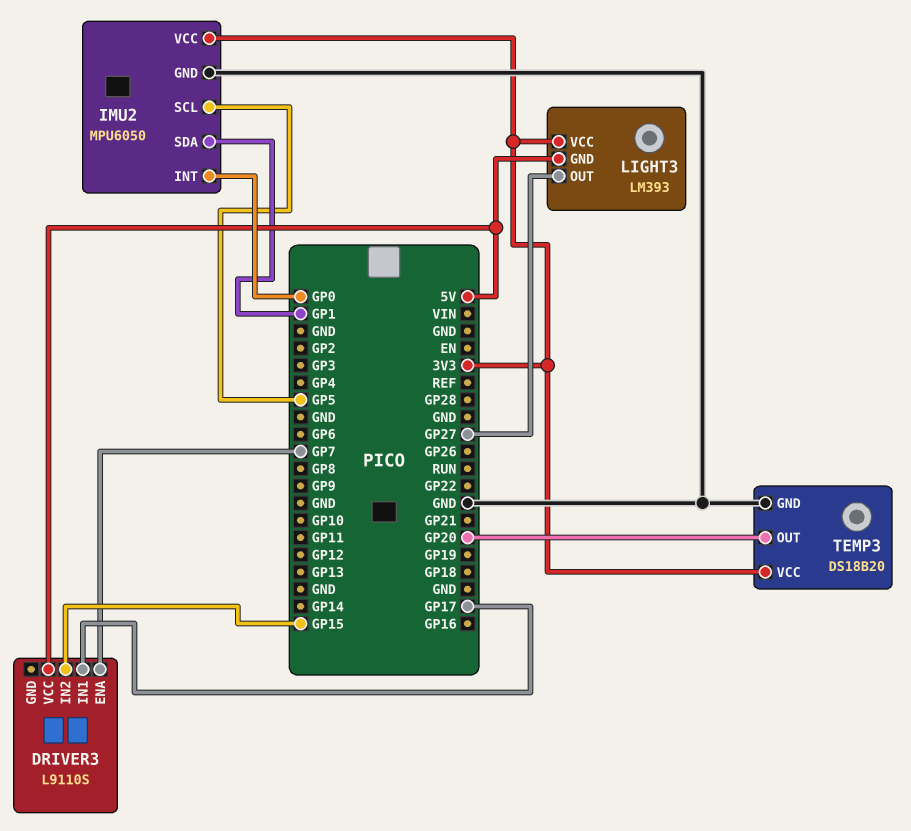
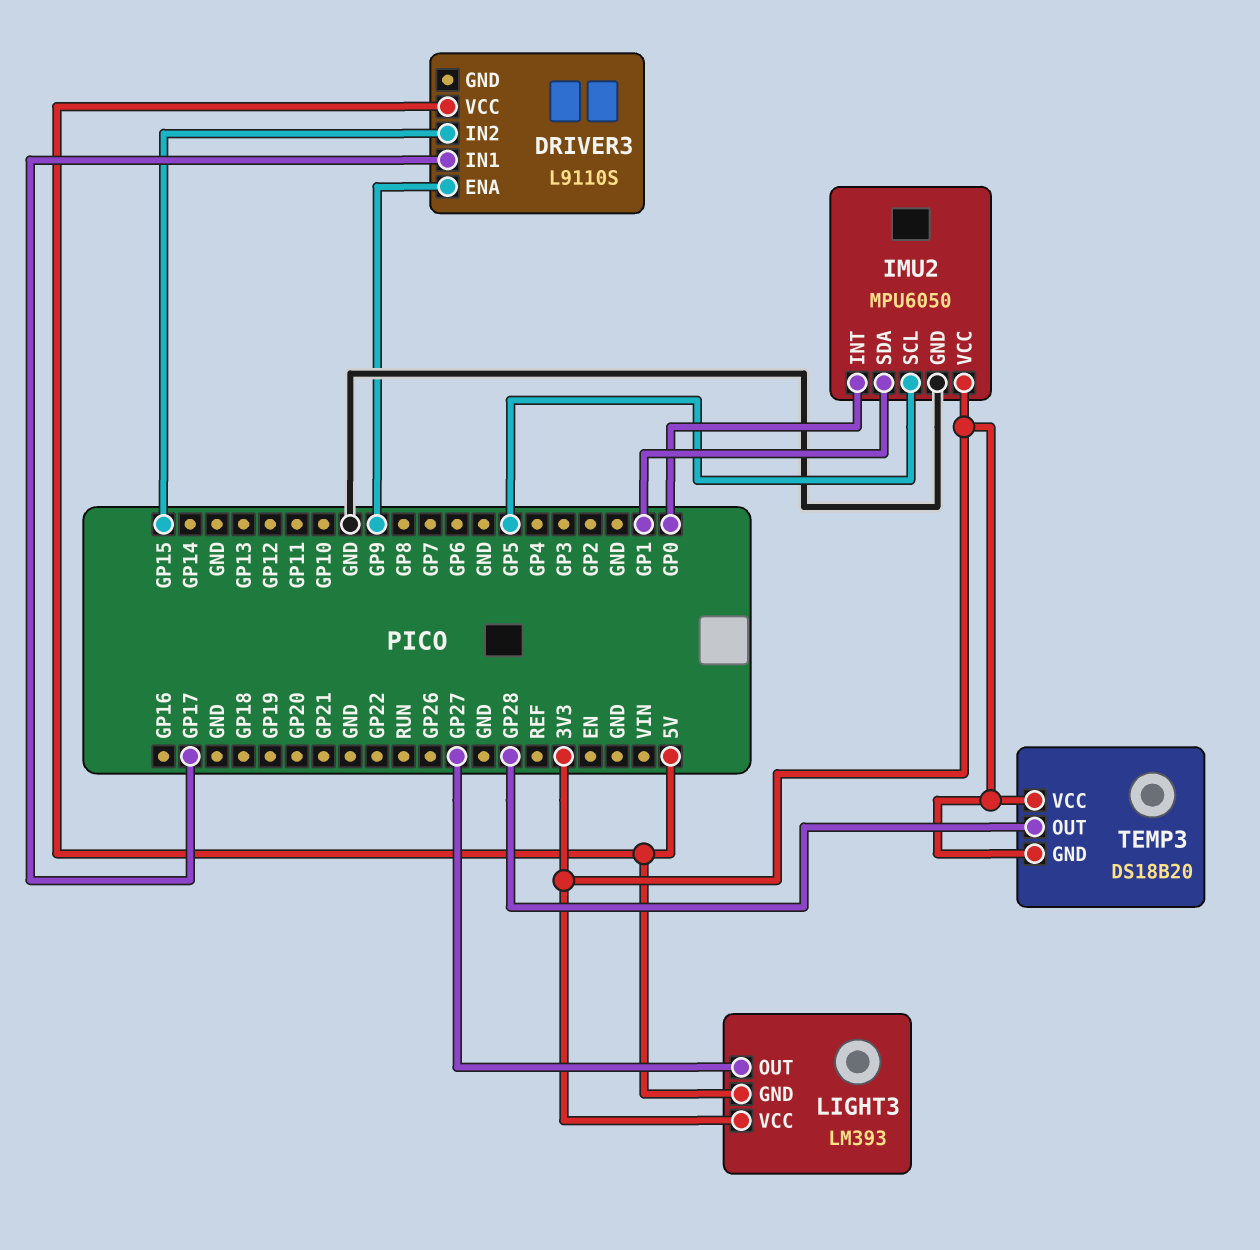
DRIVER3 pin ENA: GP7 -> GP9
TEMP3 pin GND: GND -> 3V3
TEMP3 pin OUT: GP20 -> GP28

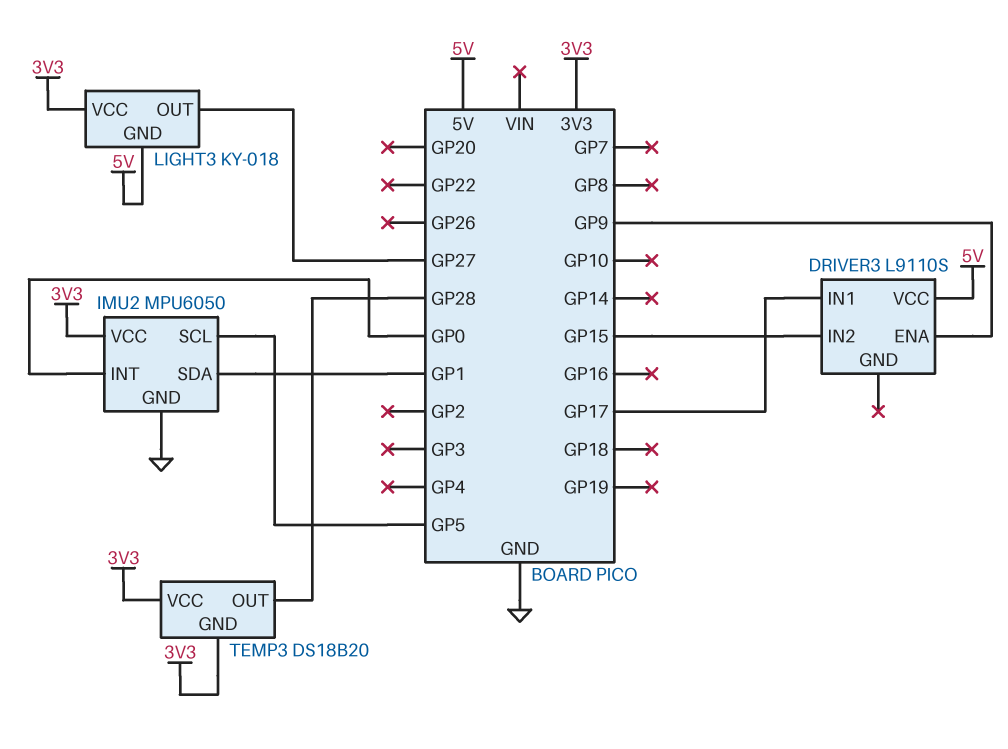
LIGHT3: LM393 -> KY-018

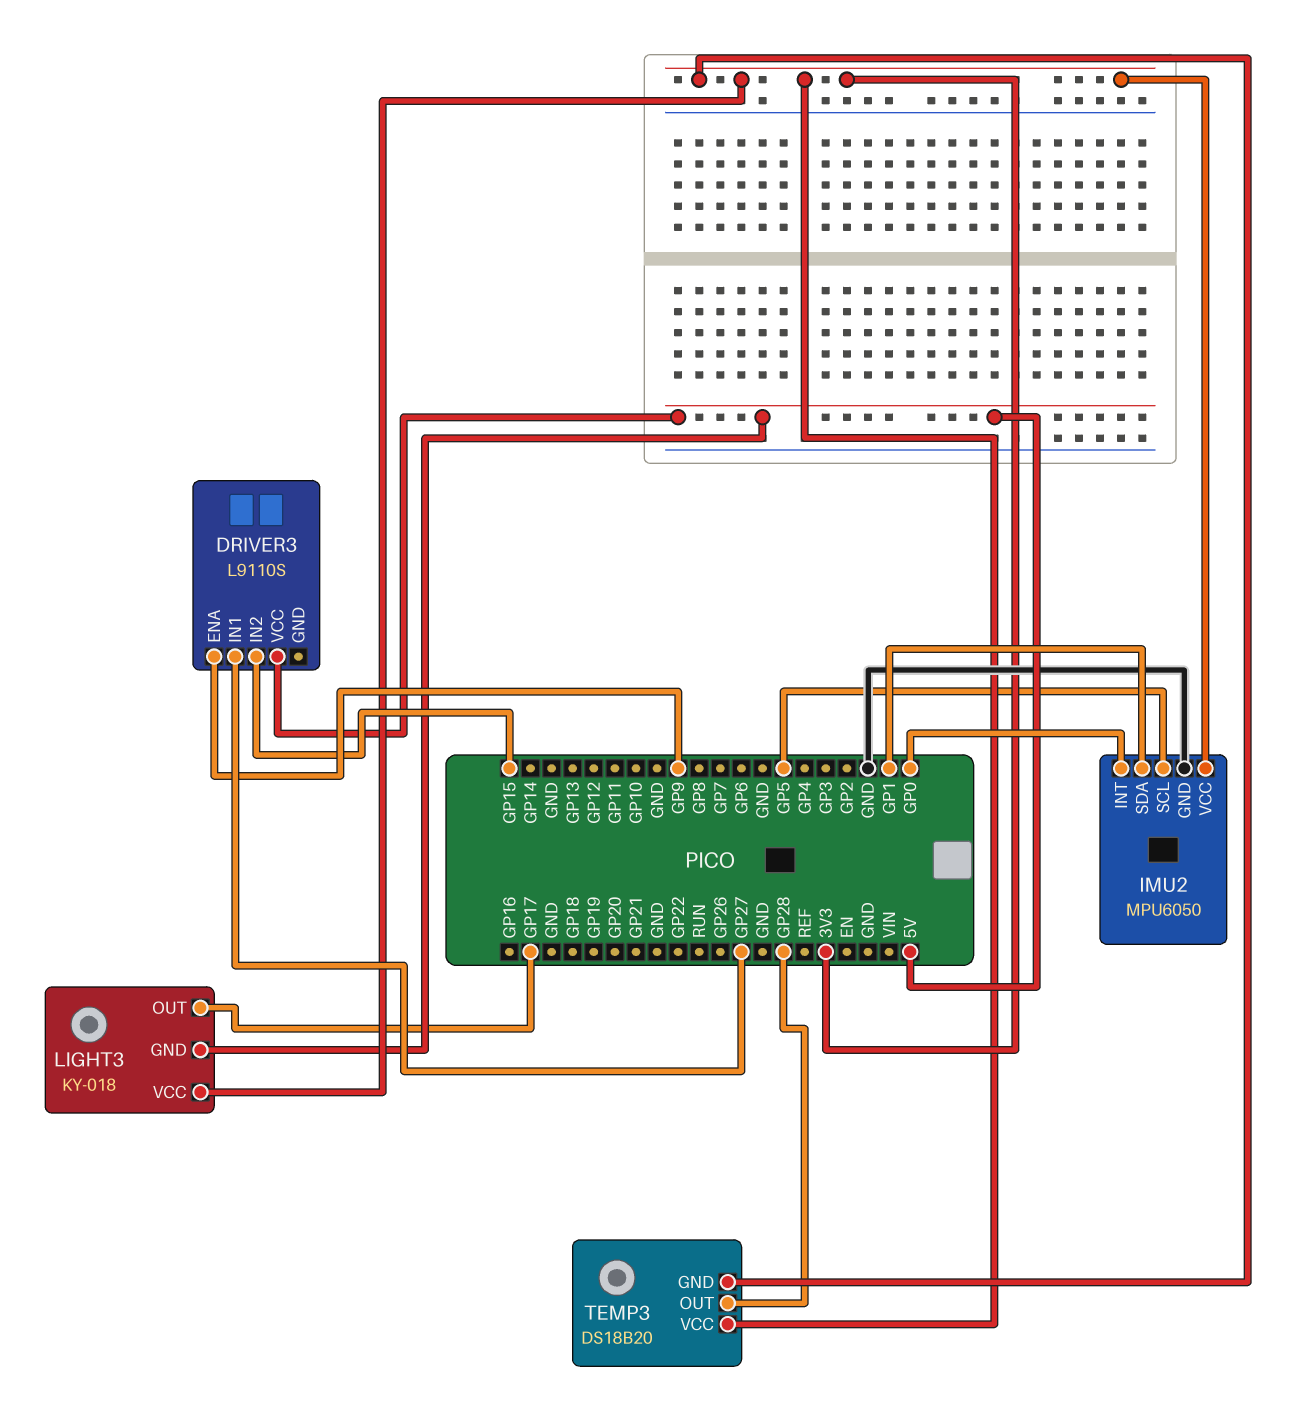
DRIVER3 pin IN1: GP17 -> GP27
LIGHT3 pin OUT: GP27 -> GP17

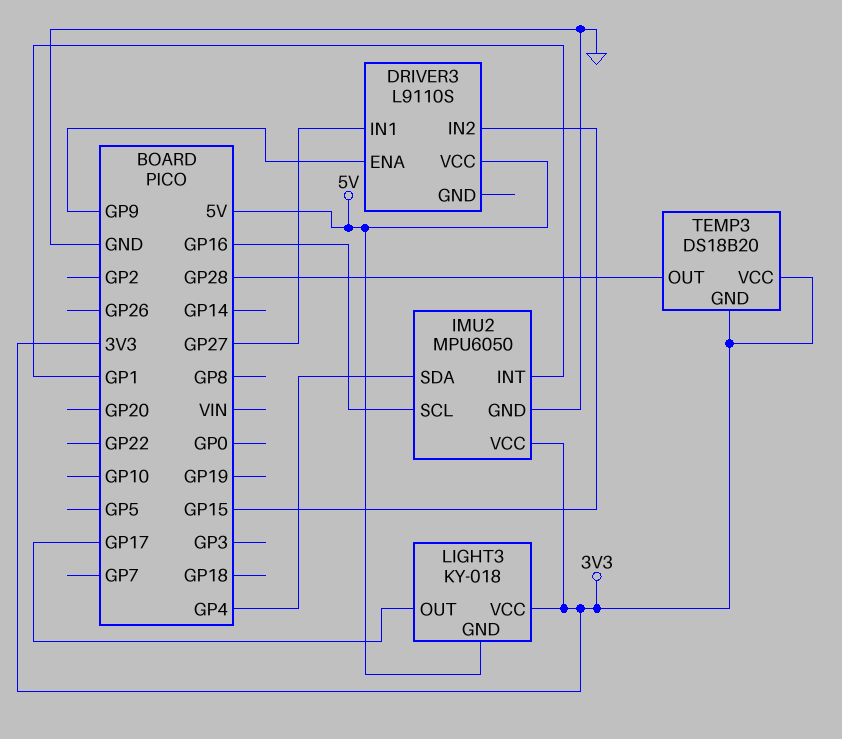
IMU2 pin INT: GP0 -> GP1
IMU2 pin SCL: GP5 -> GP16
IMU2 pin SDA: GP1 -> GP4

